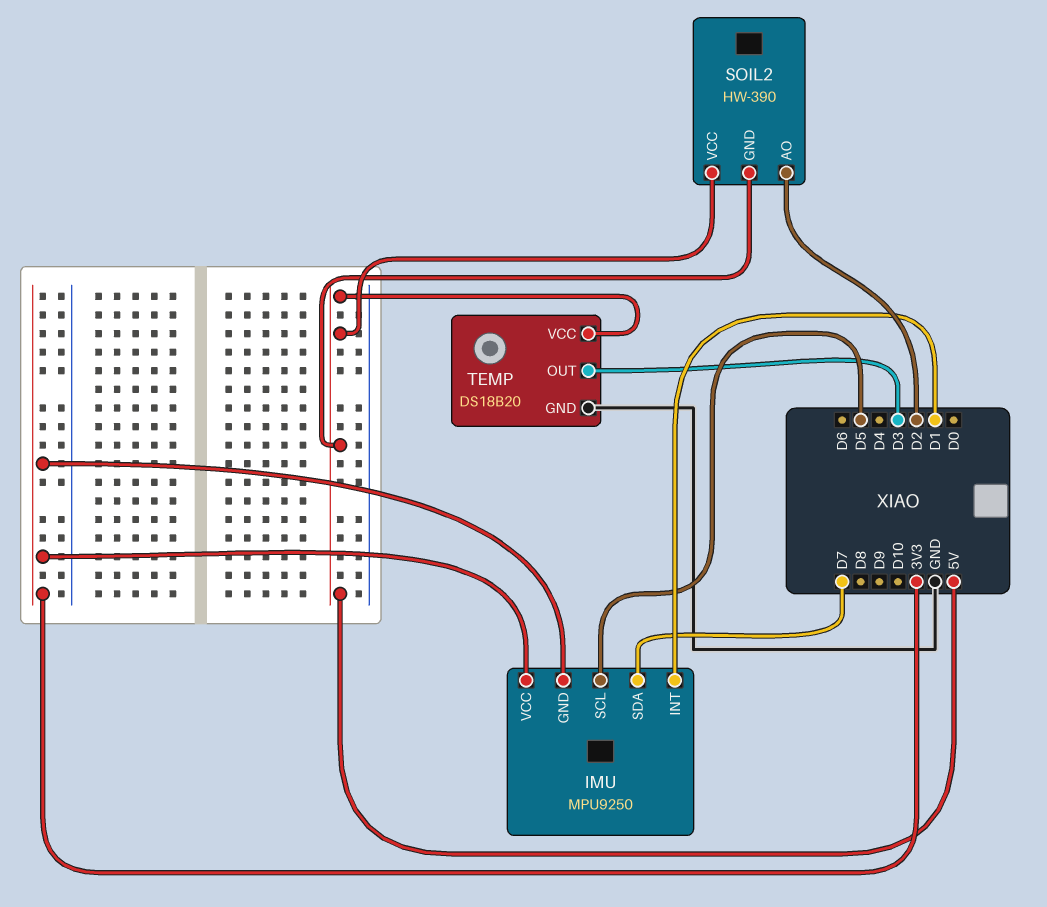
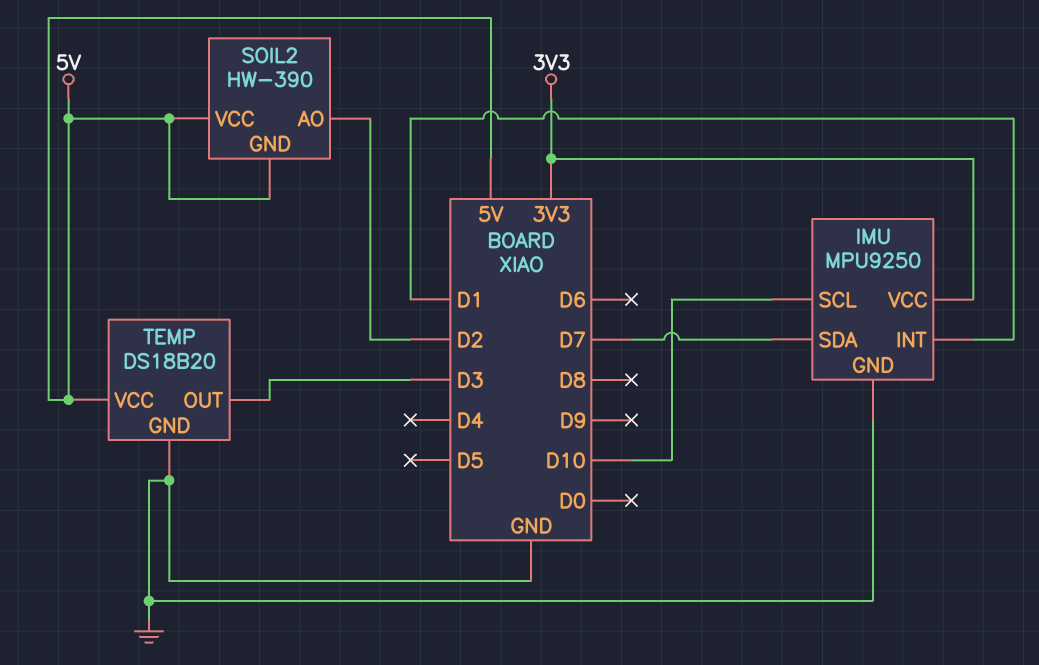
IMU pin GND: 3V3 -> GND
IMU pin SCL: D5 -> D10

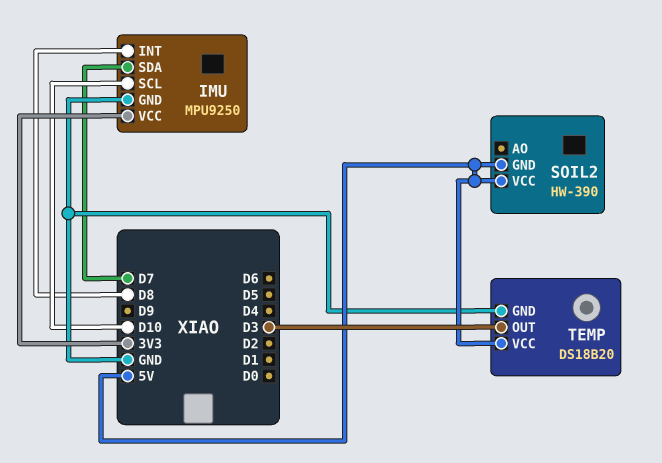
IMU pin INT: D1 -> D8
SOIL2 pin AO: D2 -> none

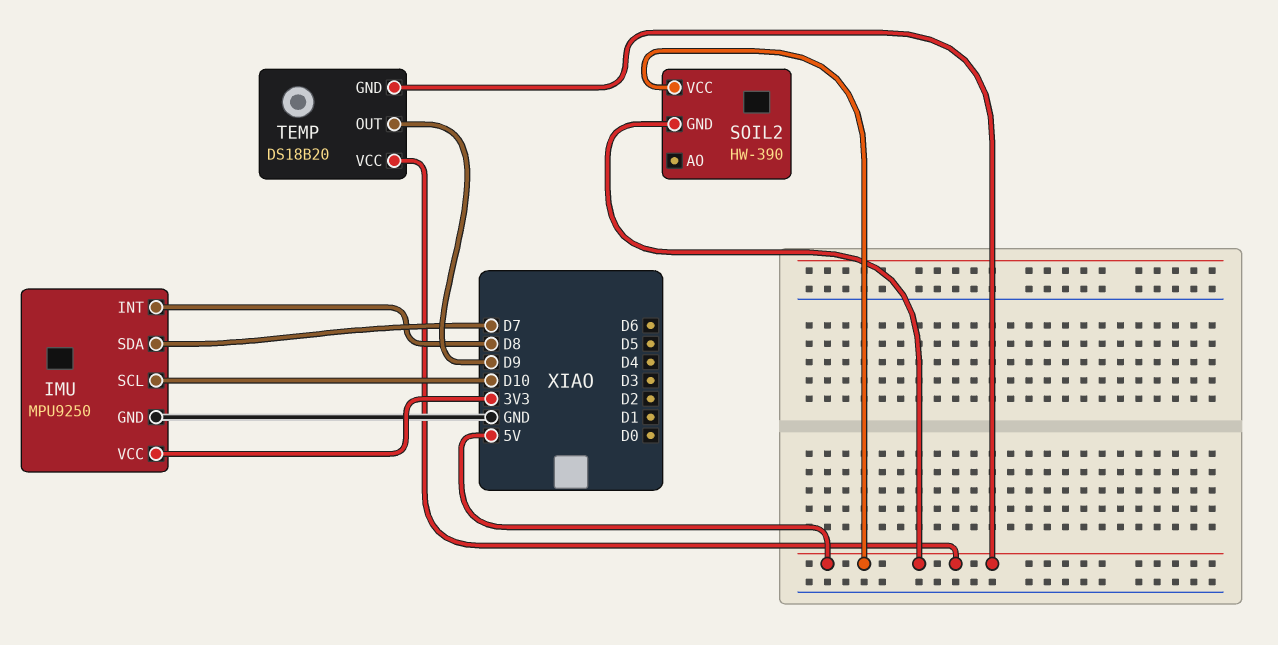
TEMP pin GND: GND -> 5V
TEMP pin OUT: D3 -> D9

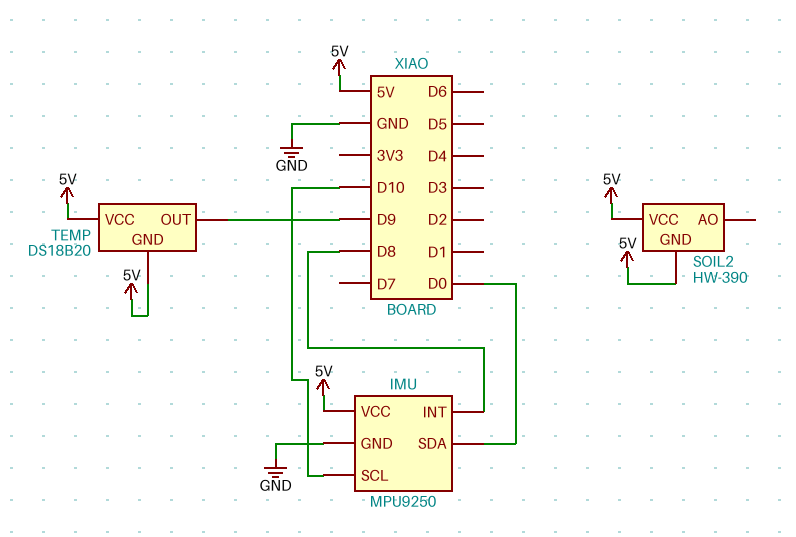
IMU pin SDA: D7 -> D0
IMU pin VCC: 3V3 -> 5V

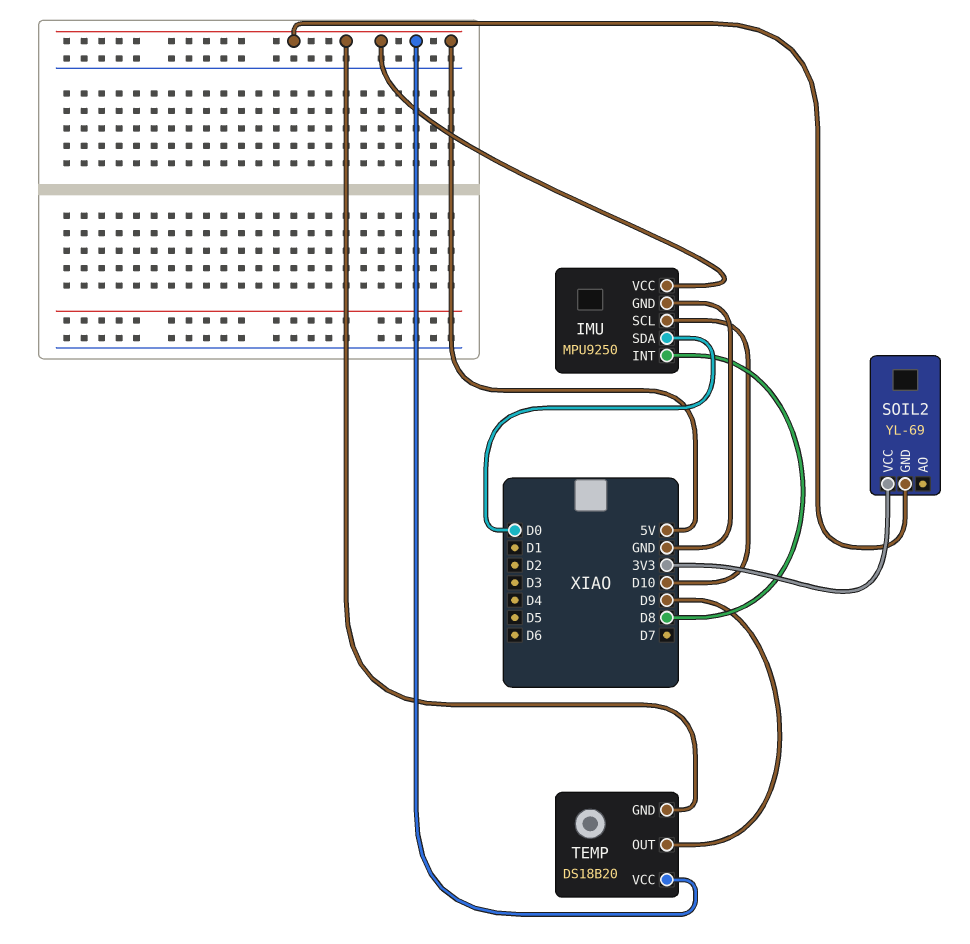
SOIL2: HW-390 -> YL-69
SOIL2 pin VCC: 5V -> 3V3

